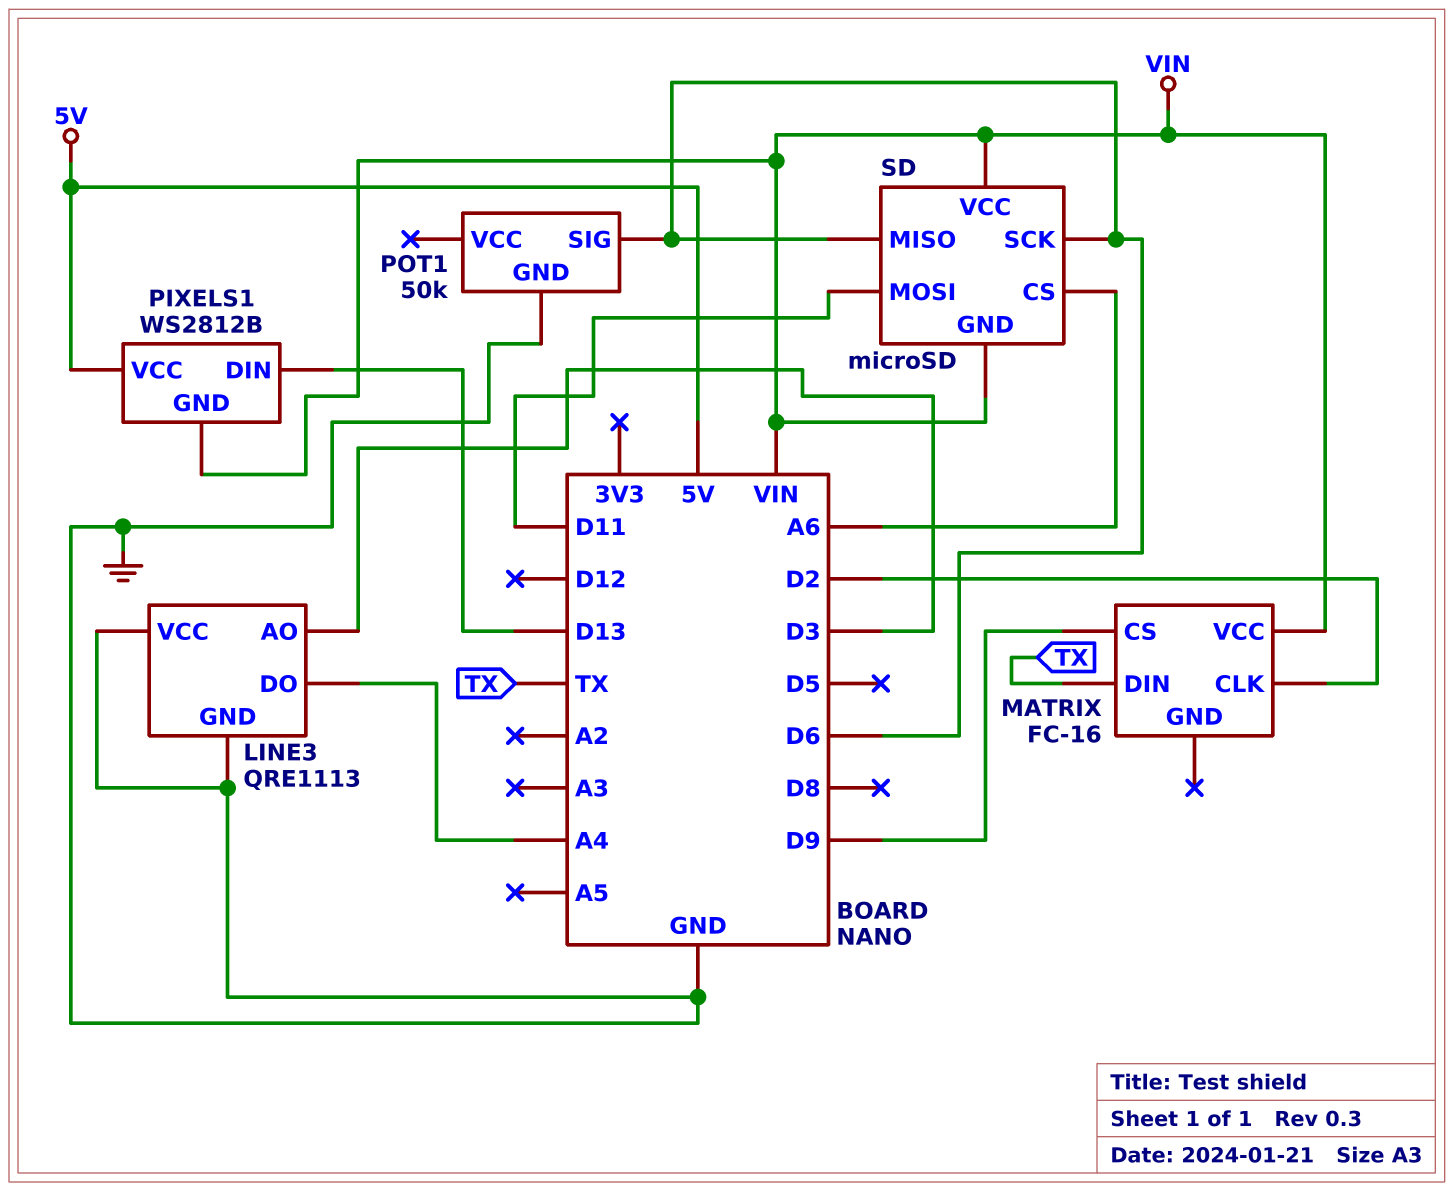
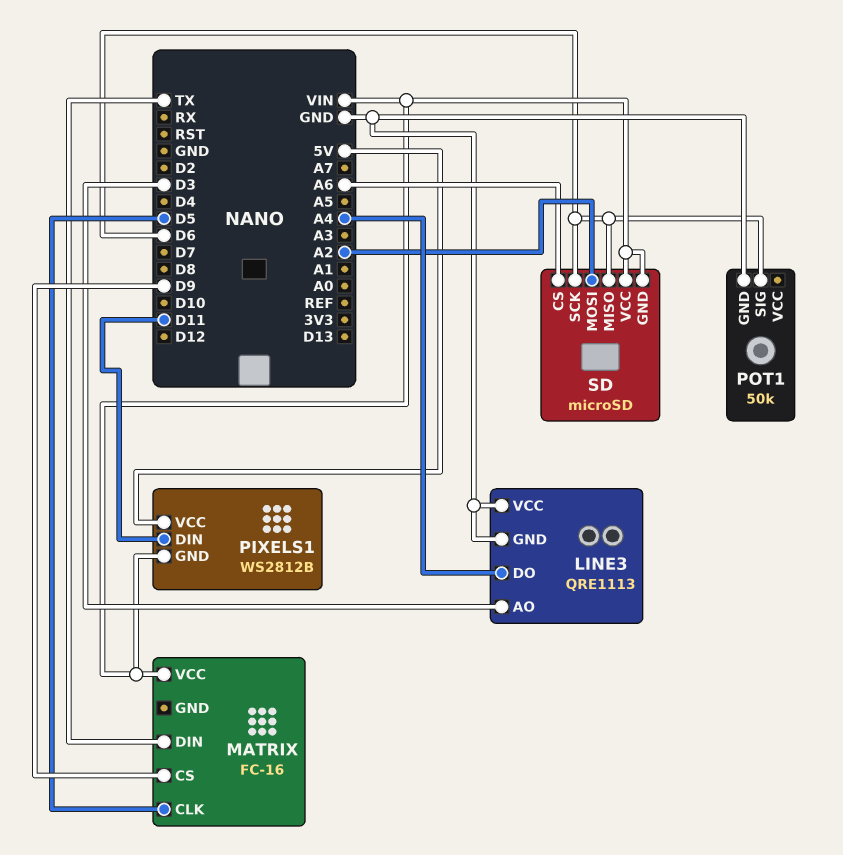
MATRIX pin CLK: D2 -> D5
PIXELS1 pin DIN: D13 -> D11
SD pin MOSI: D11 -> A2

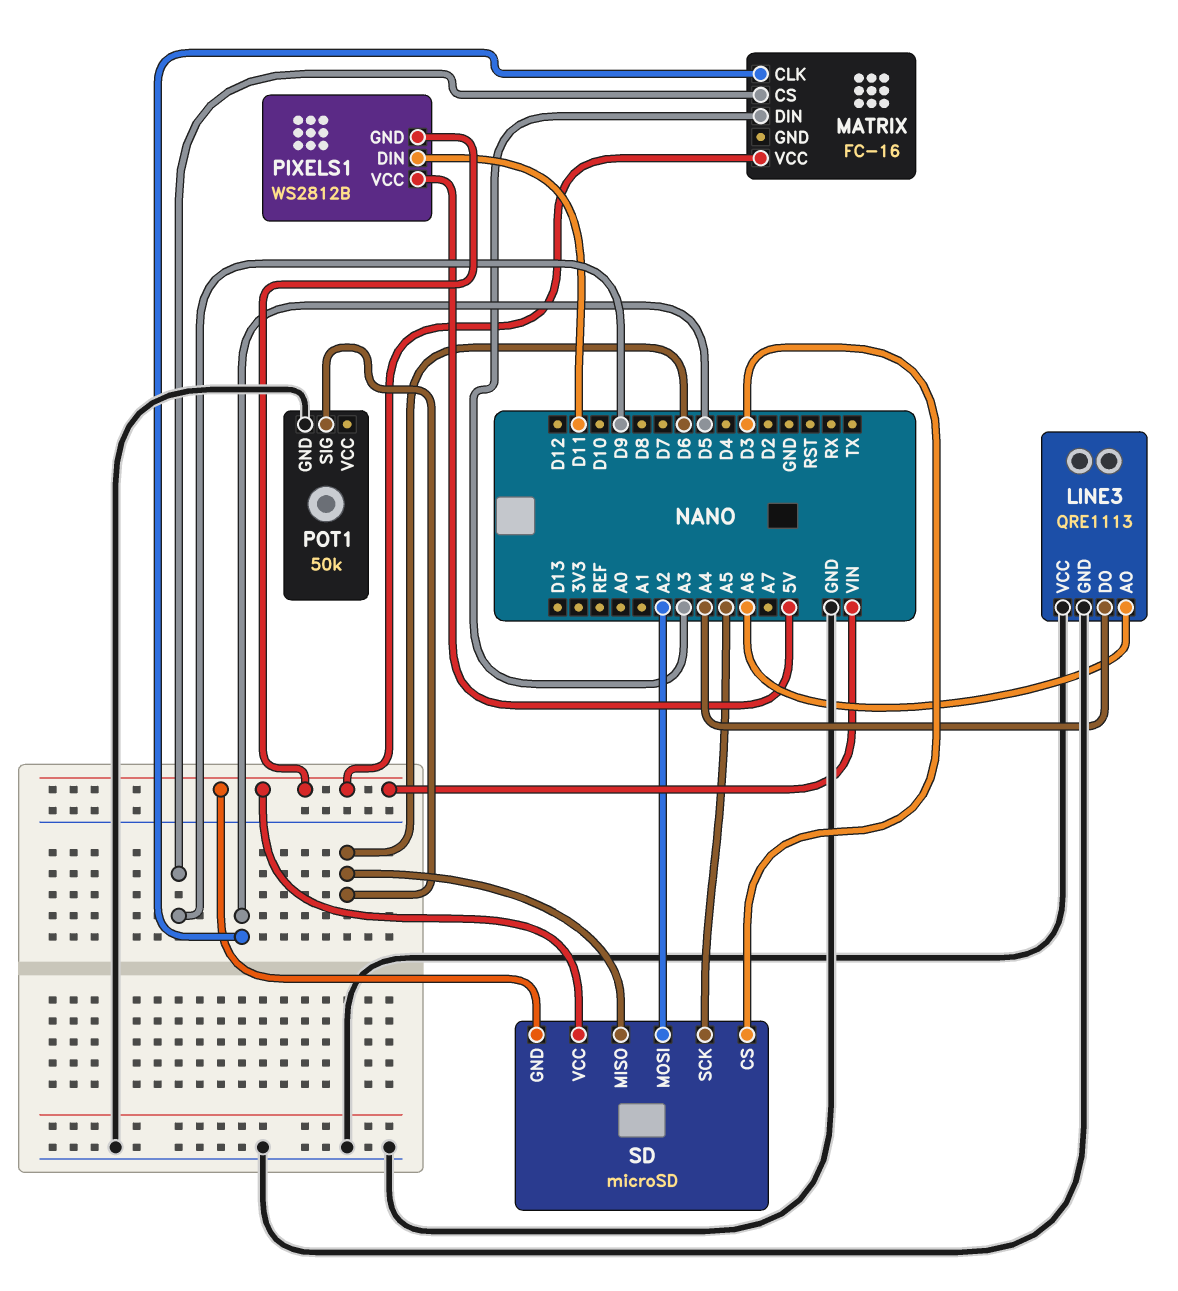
LINE3 pin AO: D3 -> A6
MATRIX pin DIN: TX -> A3
SD pin CS: A6 -> D3
SD pin SCK: D6 -> A5

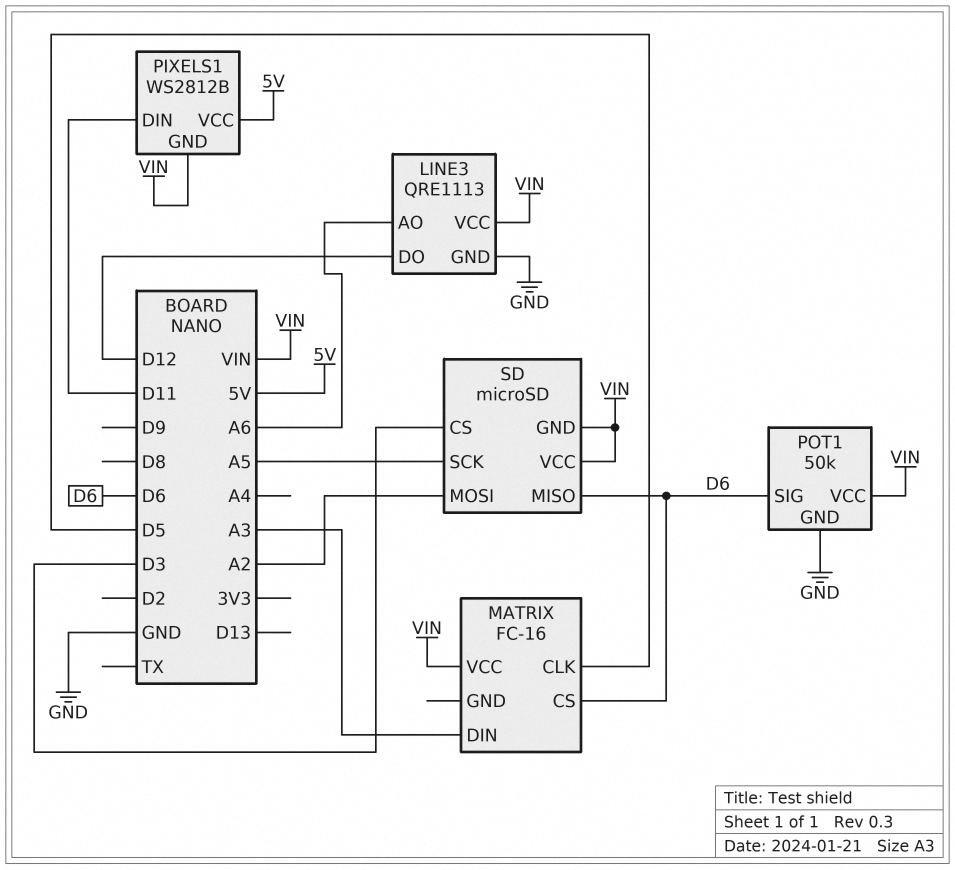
LINE3 pin DO: A4 -> D12
LINE3 pin VCC: GND -> VIN
MATRIX pin CS: D9 -> D6
POT1 pin VCC: none -> VIN

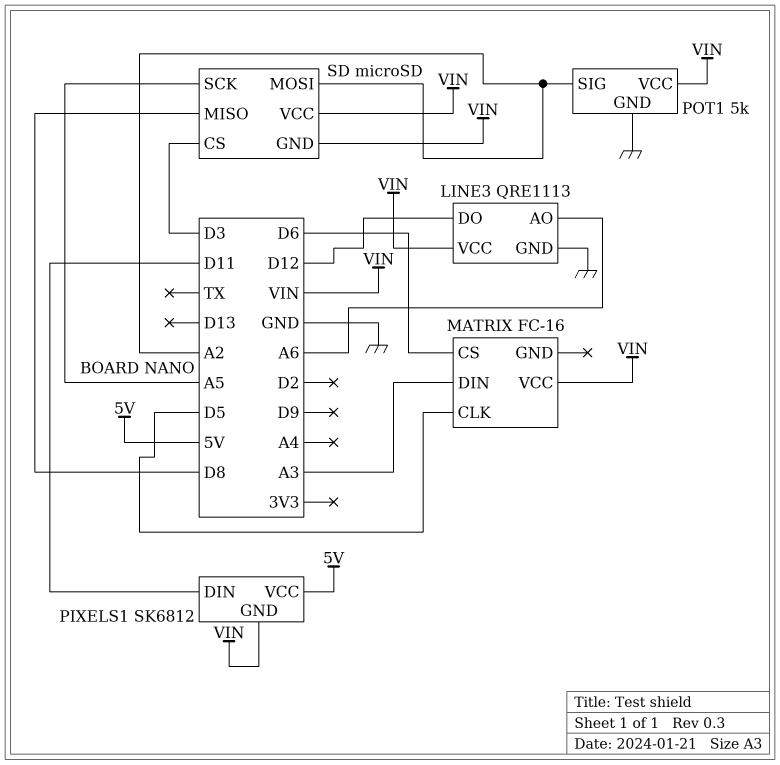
PIXELS1: WS2812B -> SK6812
POT1: 50k -> 5k
POT1 pin SIG: D6 -> A2
SD pin MISO: D6 -> D8

